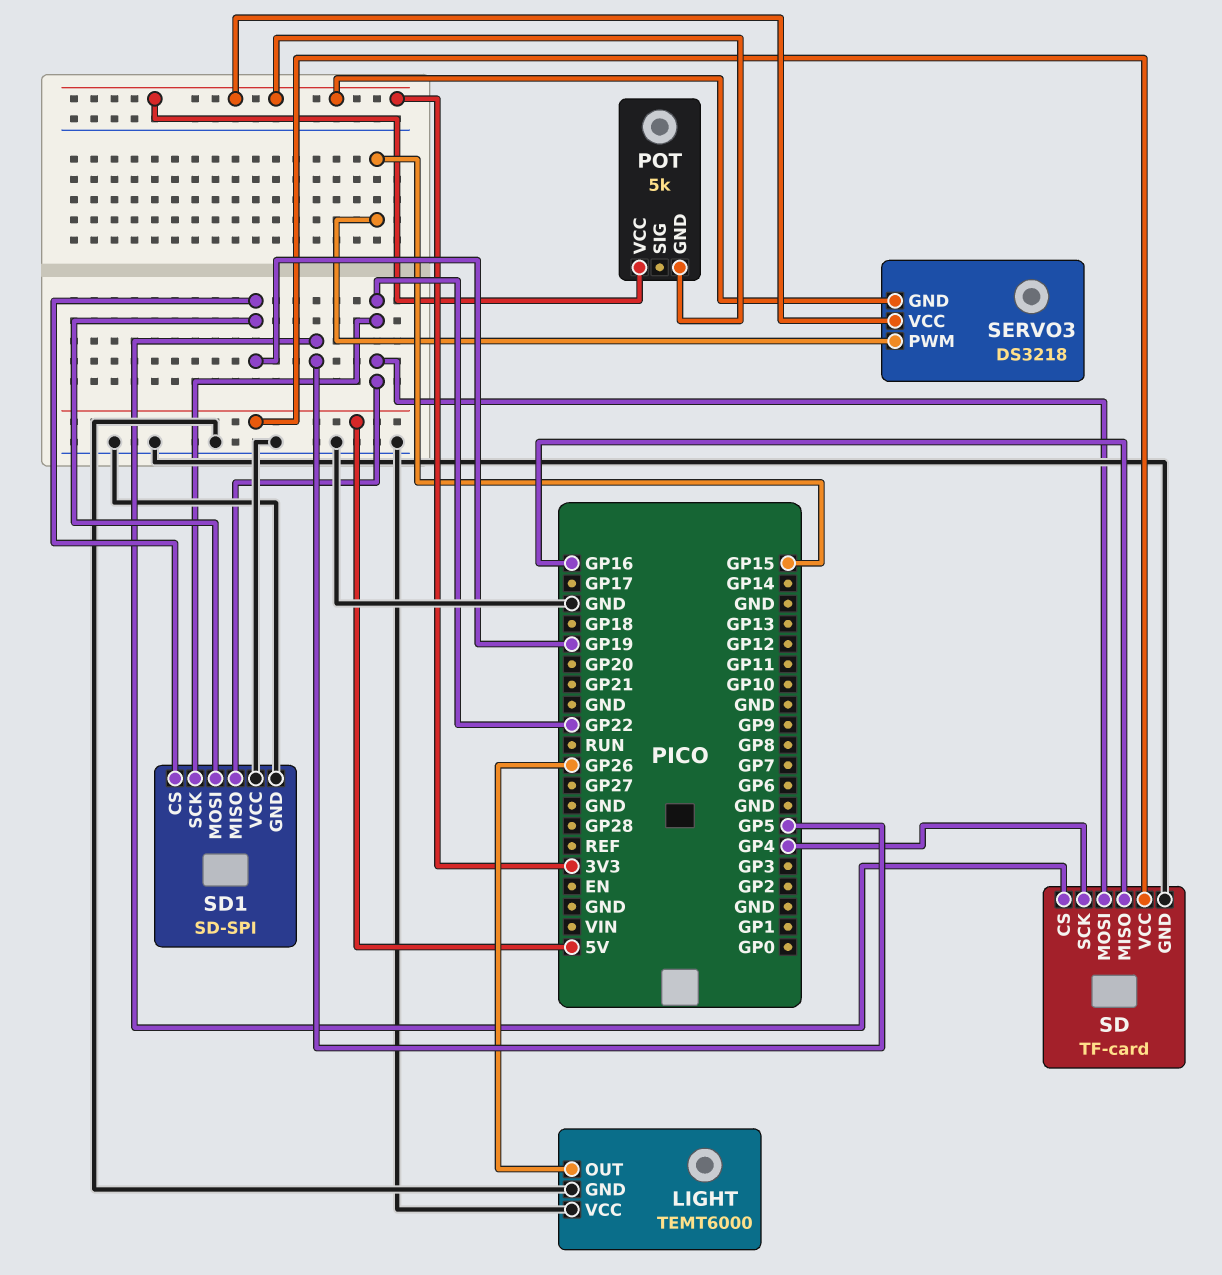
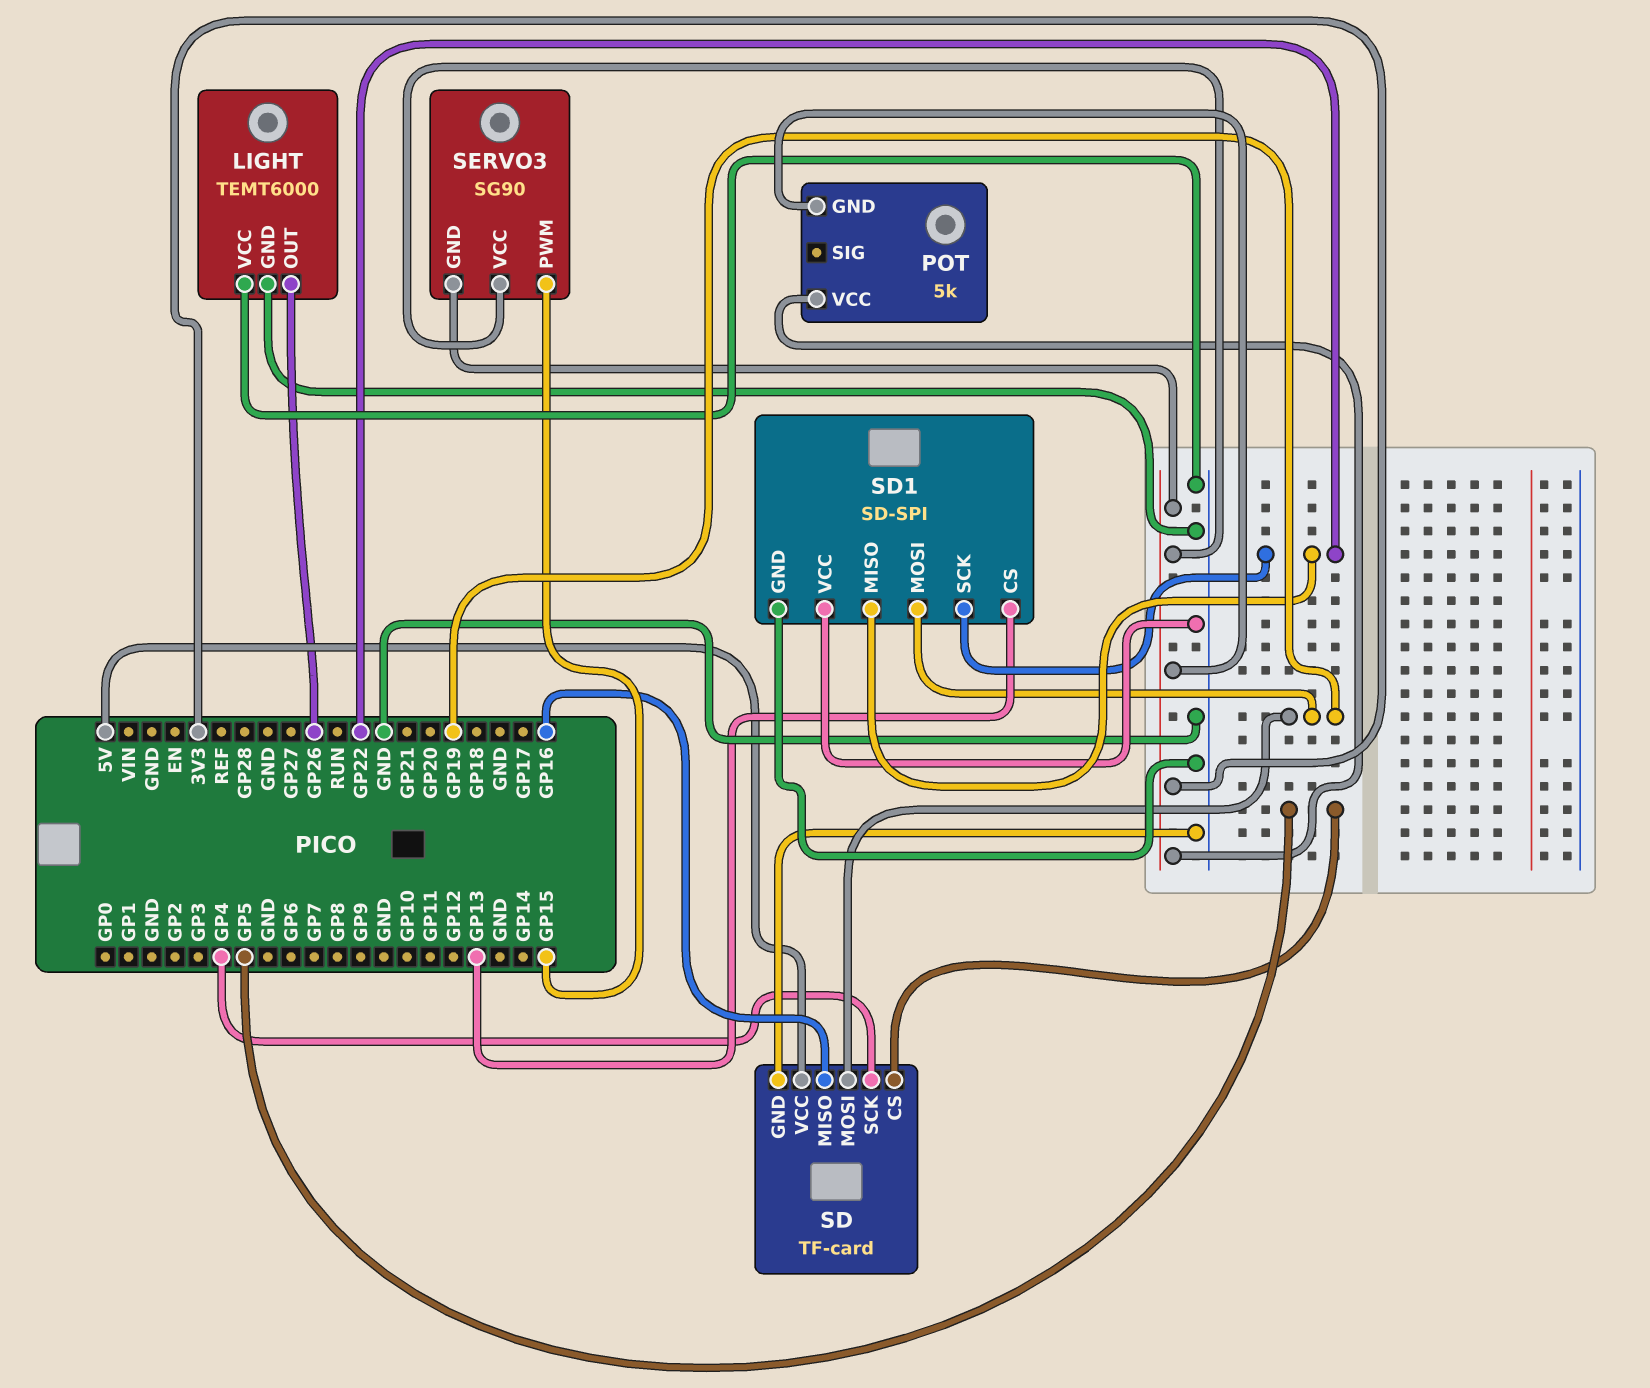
SD pin MOSI: GP22 -> GP19
SD1 pin CS: GP19 -> GP13
SERVO3: DS3218 -> SG90

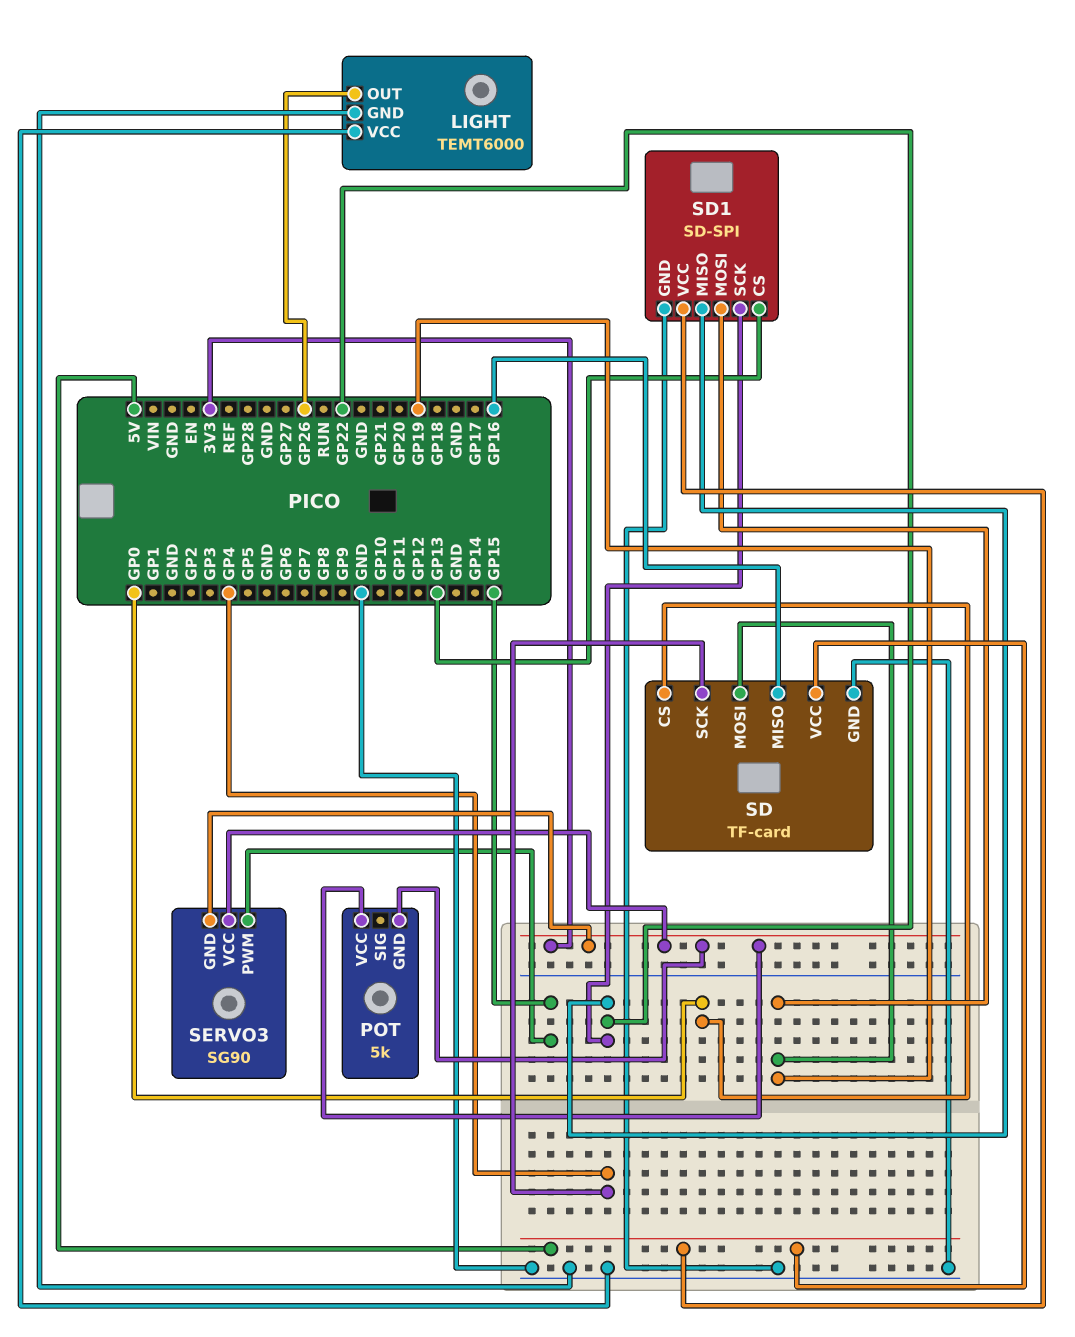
SD pin CS: GP5 -> GP0
SD1 pin VCC: GND -> 5V

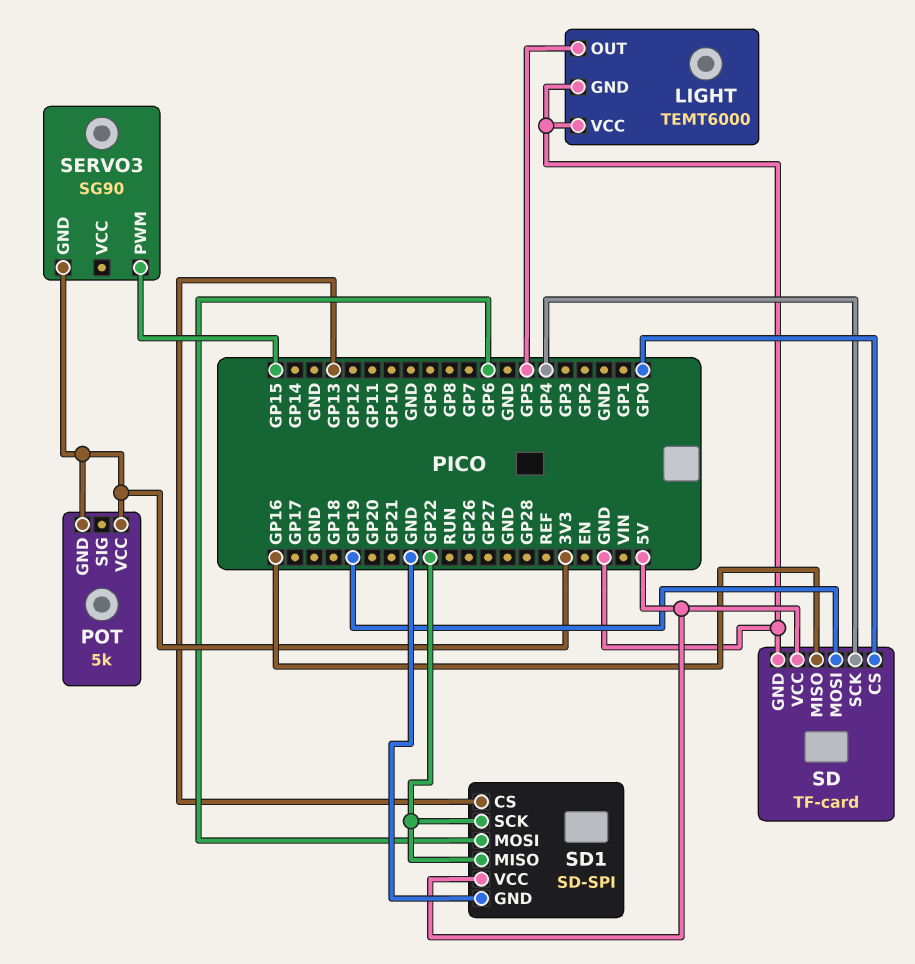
LIGHT pin OUT: GP26 -> GP5
SD1 pin MOSI: GP19 -> GP6
SERVO3 pin VCC: 3V3 -> none

